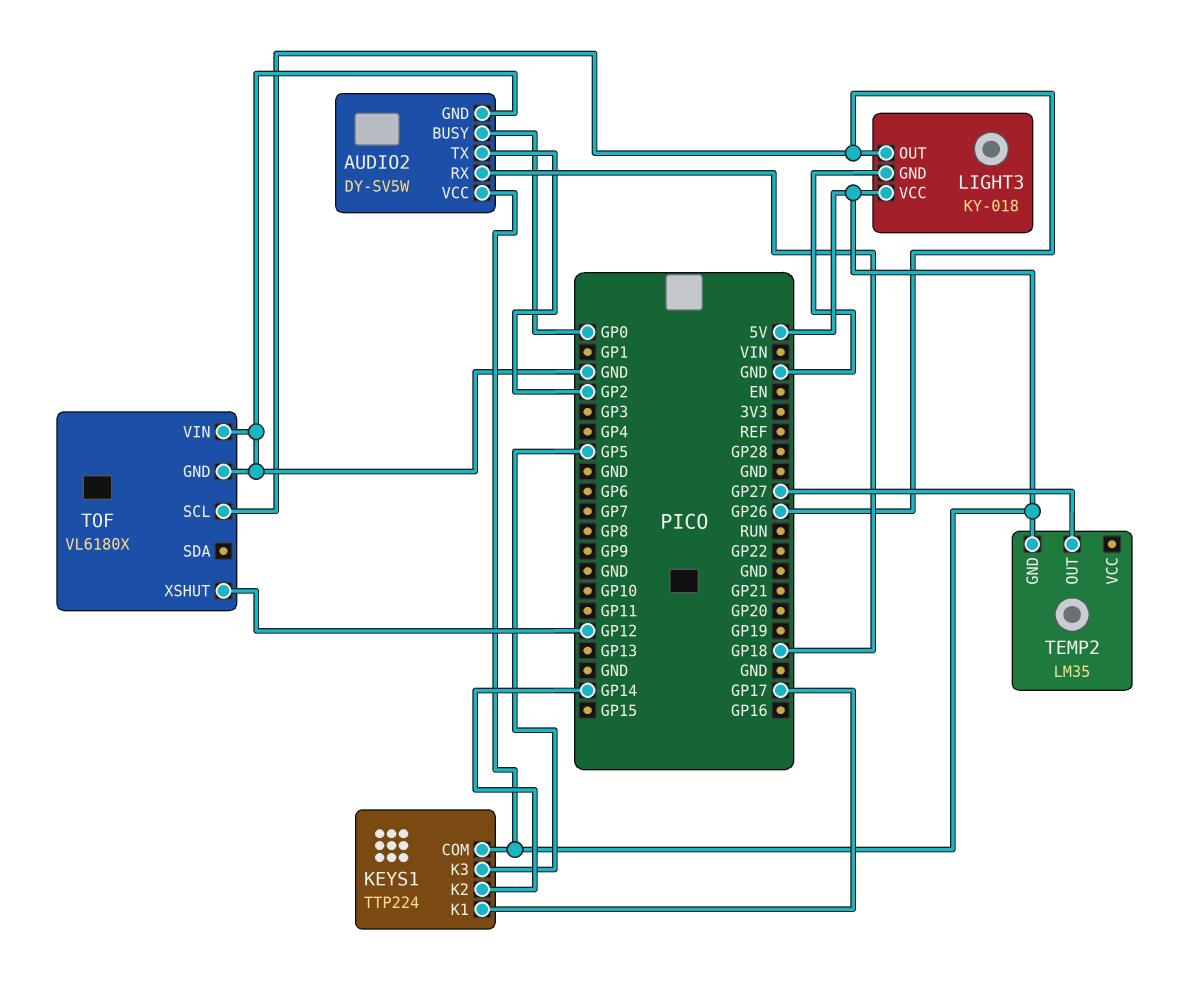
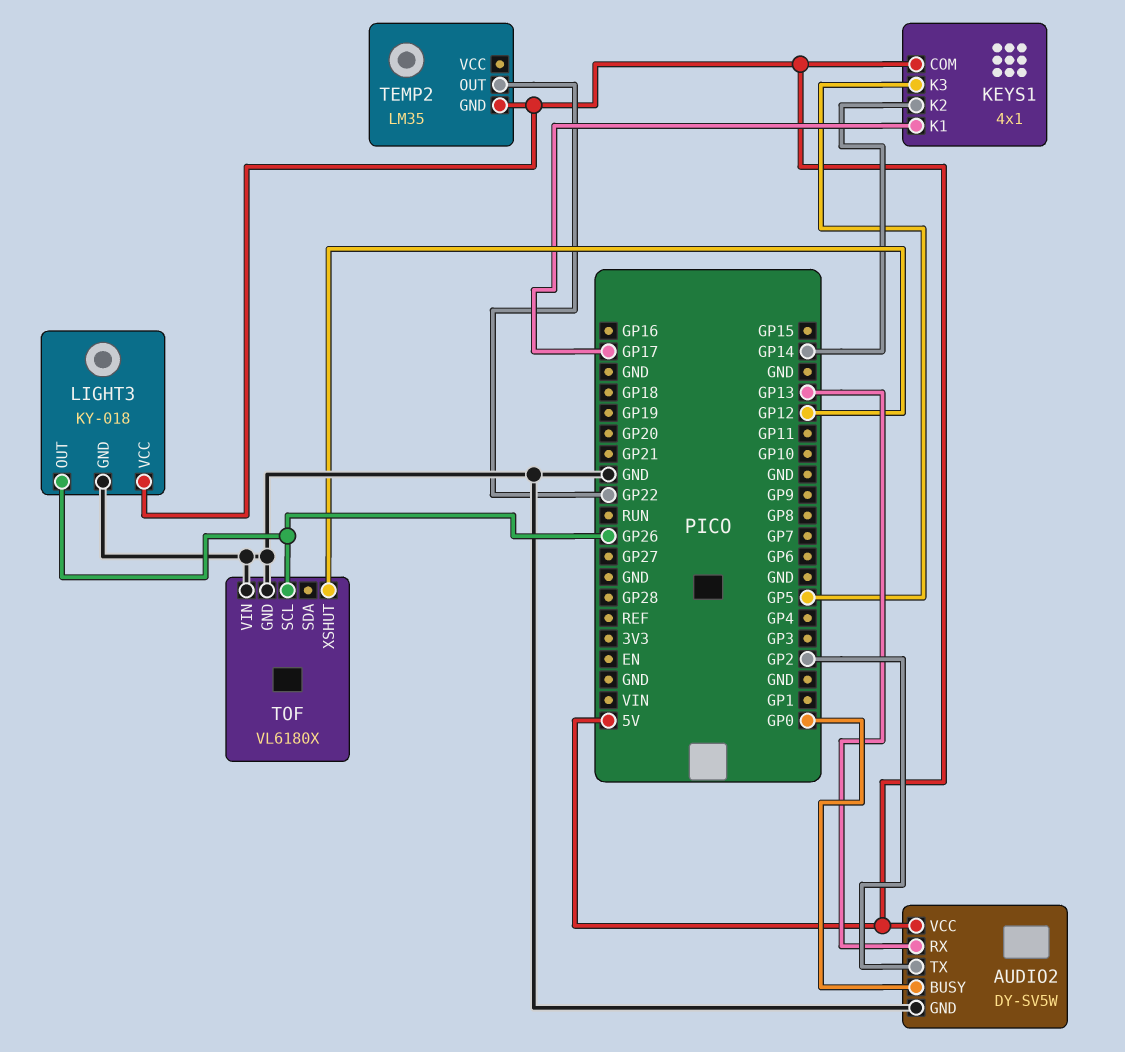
AUDIO2 pin RX: GP18 -> GP13
KEYS1: TTP224 -> 4x1
TEMP2 pin OUT: GP27 -> GP22

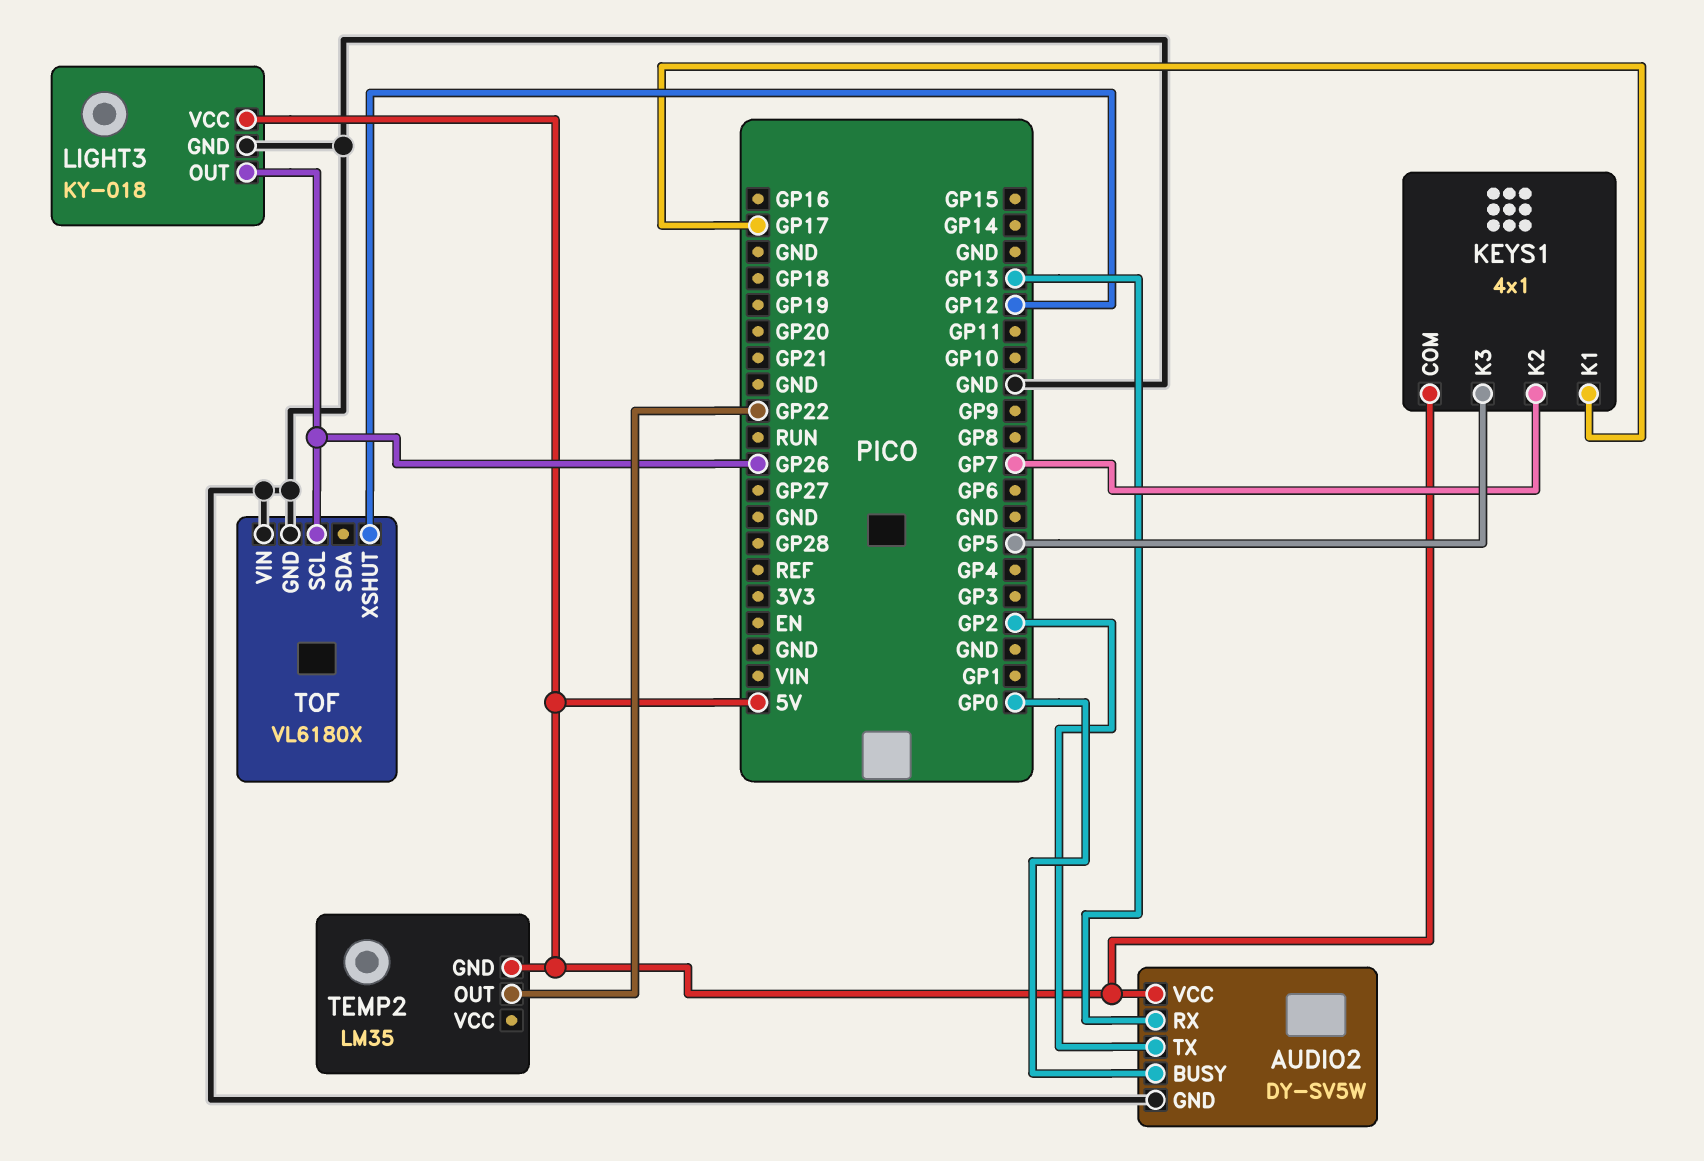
KEYS1 pin K2: GP14 -> GP7

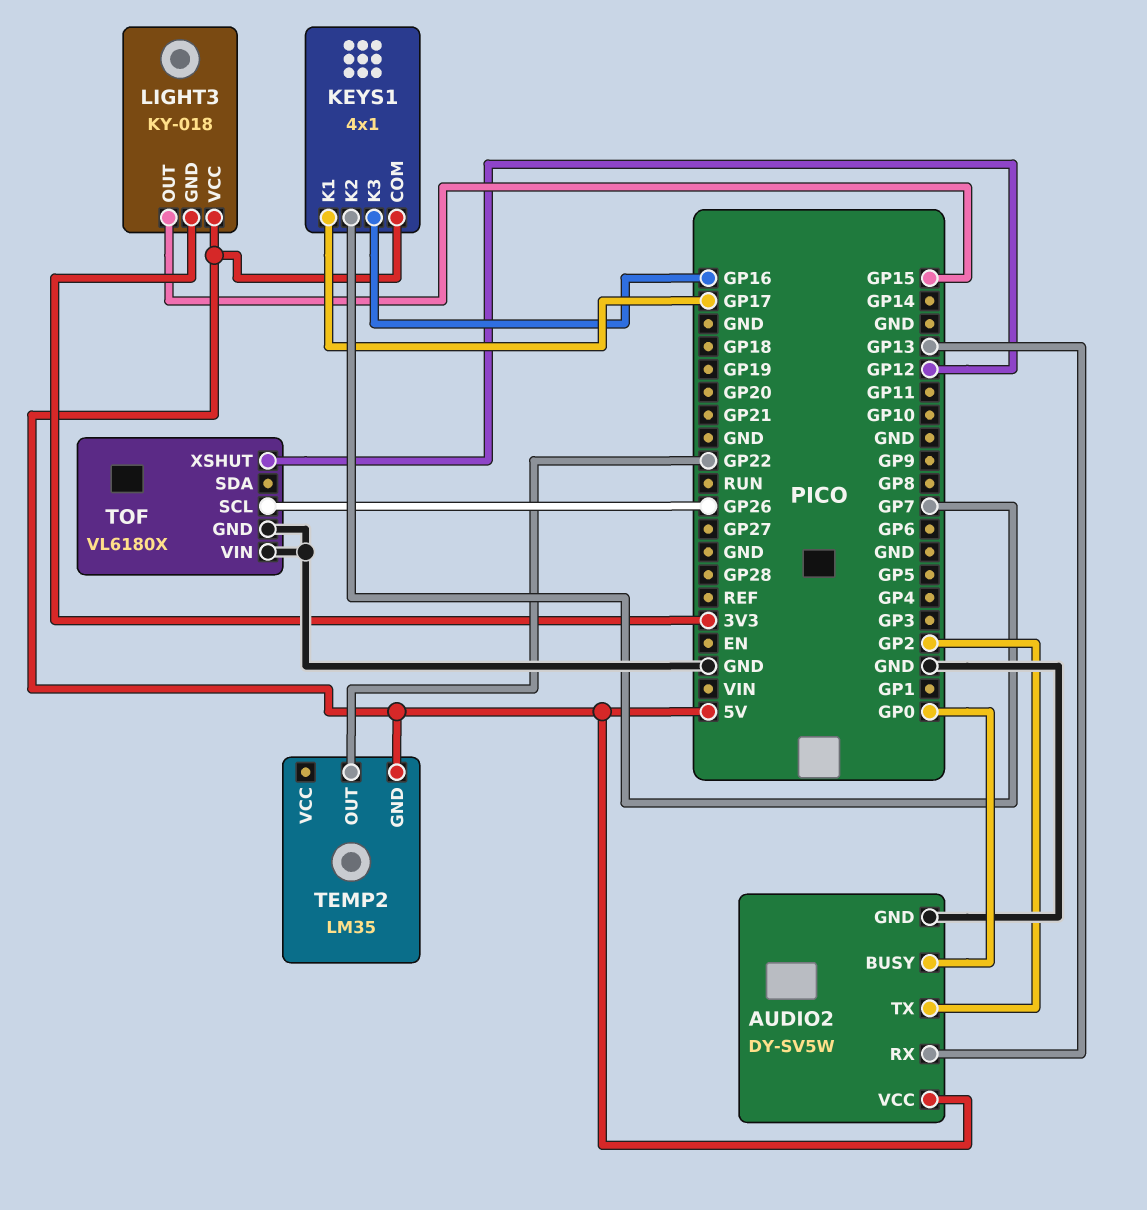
KEYS1 pin K3: GP5 -> GP16
LIGHT3 pin GND: GND -> 3V3
LIGHT3 pin OUT: GP26 -> GP15

